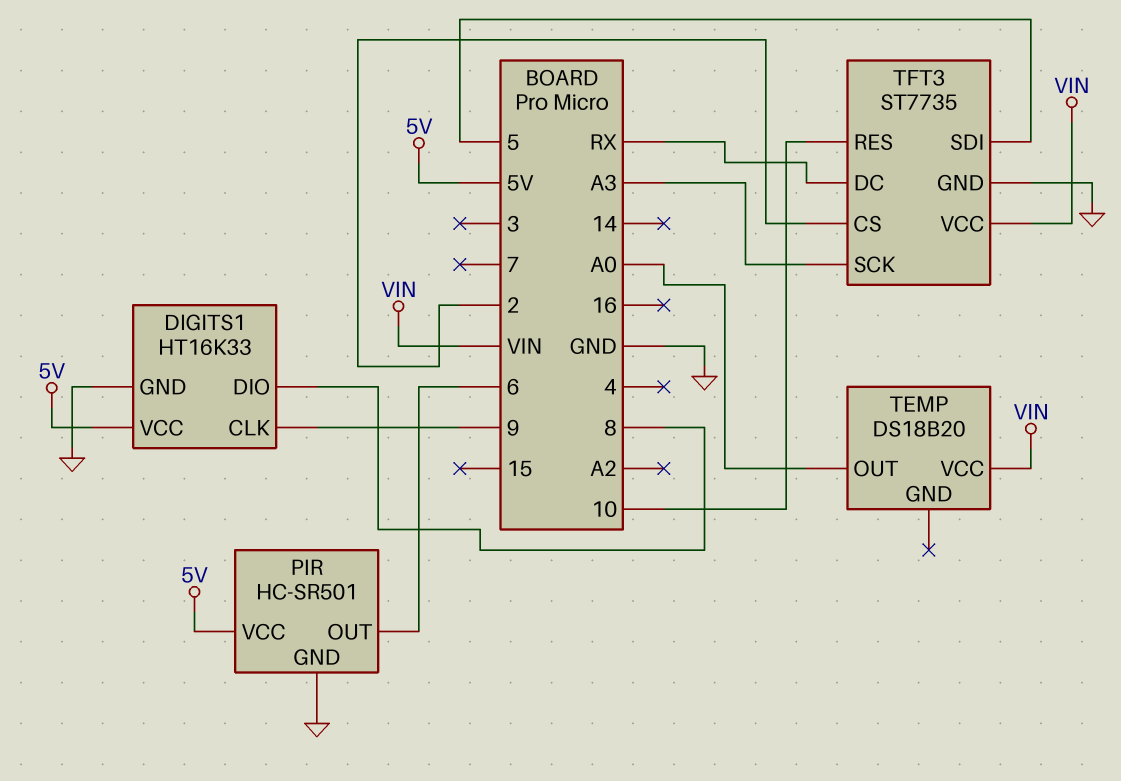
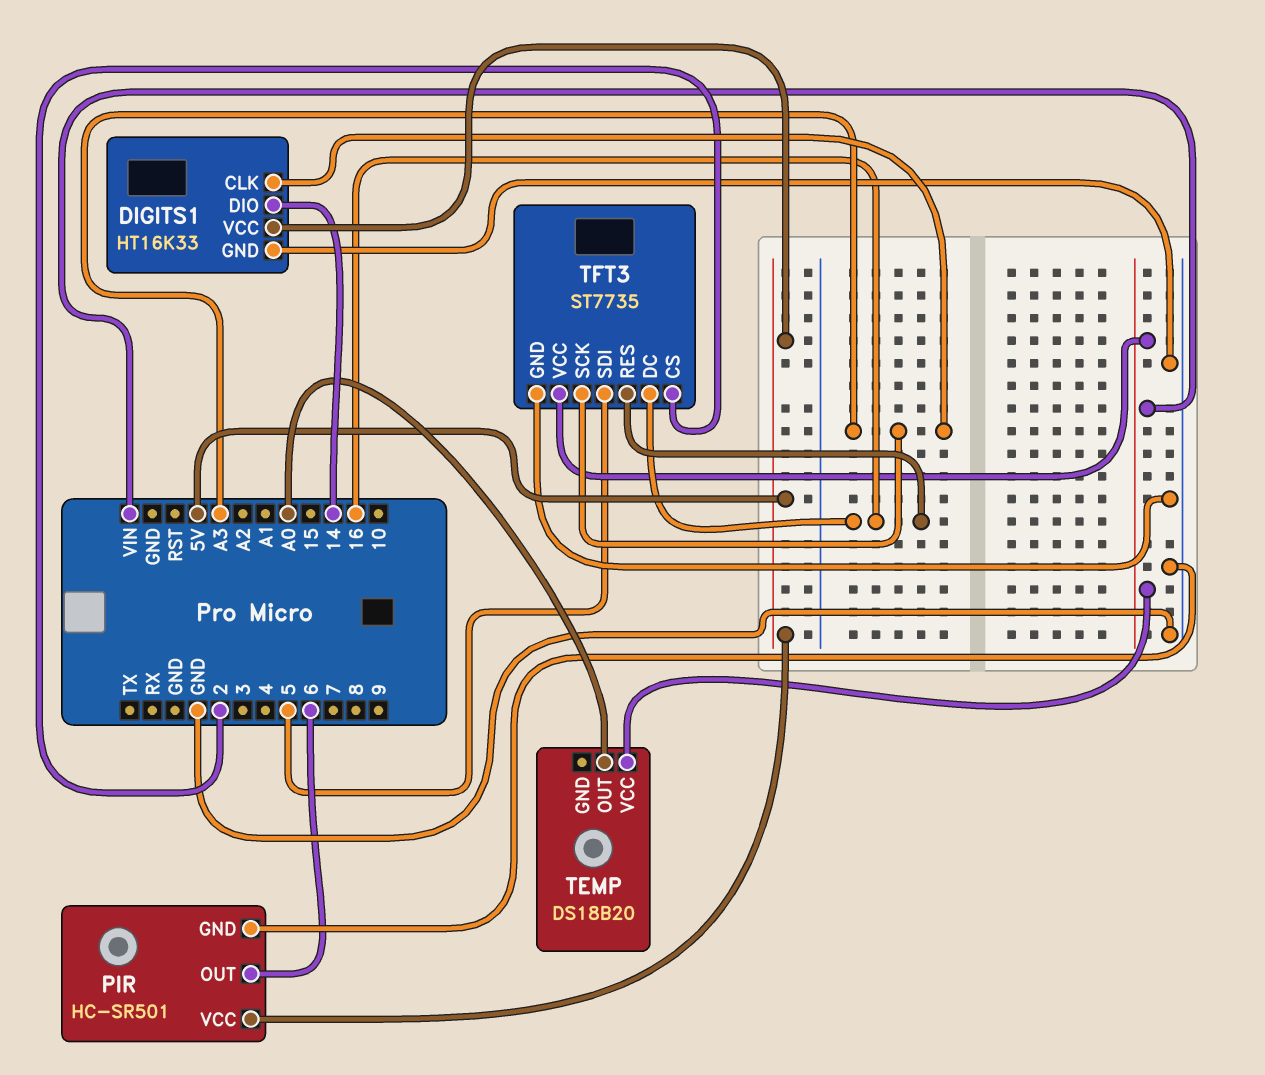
DIGITS1 pin CLK: 9 -> A3
DIGITS1 pin DIO: 8 -> 14
TFT3 pin DC: RX -> 16
TFT3 pin RES: 10 -> 16

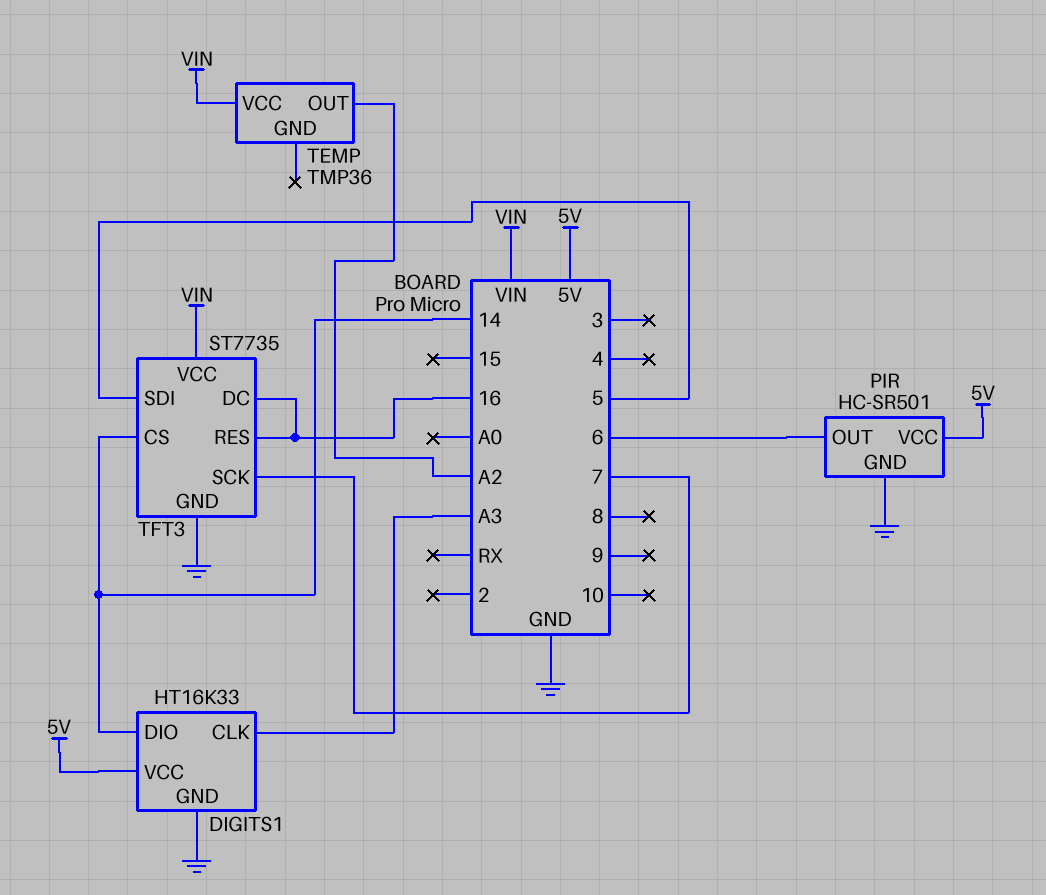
TEMP: DS18B20 -> TMP36
TEMP pin OUT: A0 -> A2
TFT3 pin CS: 2 -> 14
TFT3 pin SCK: A3 -> 7

